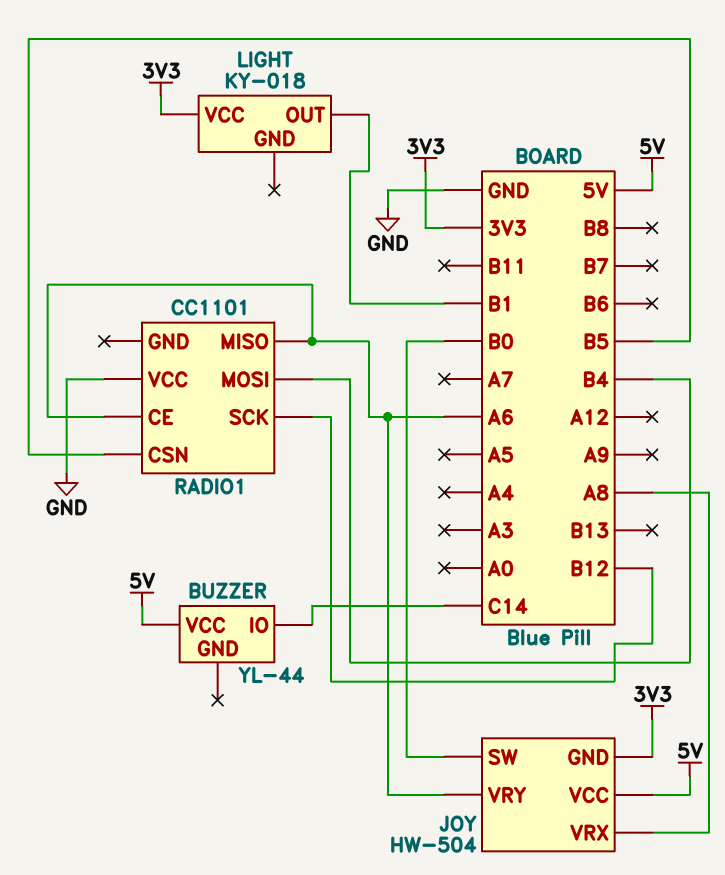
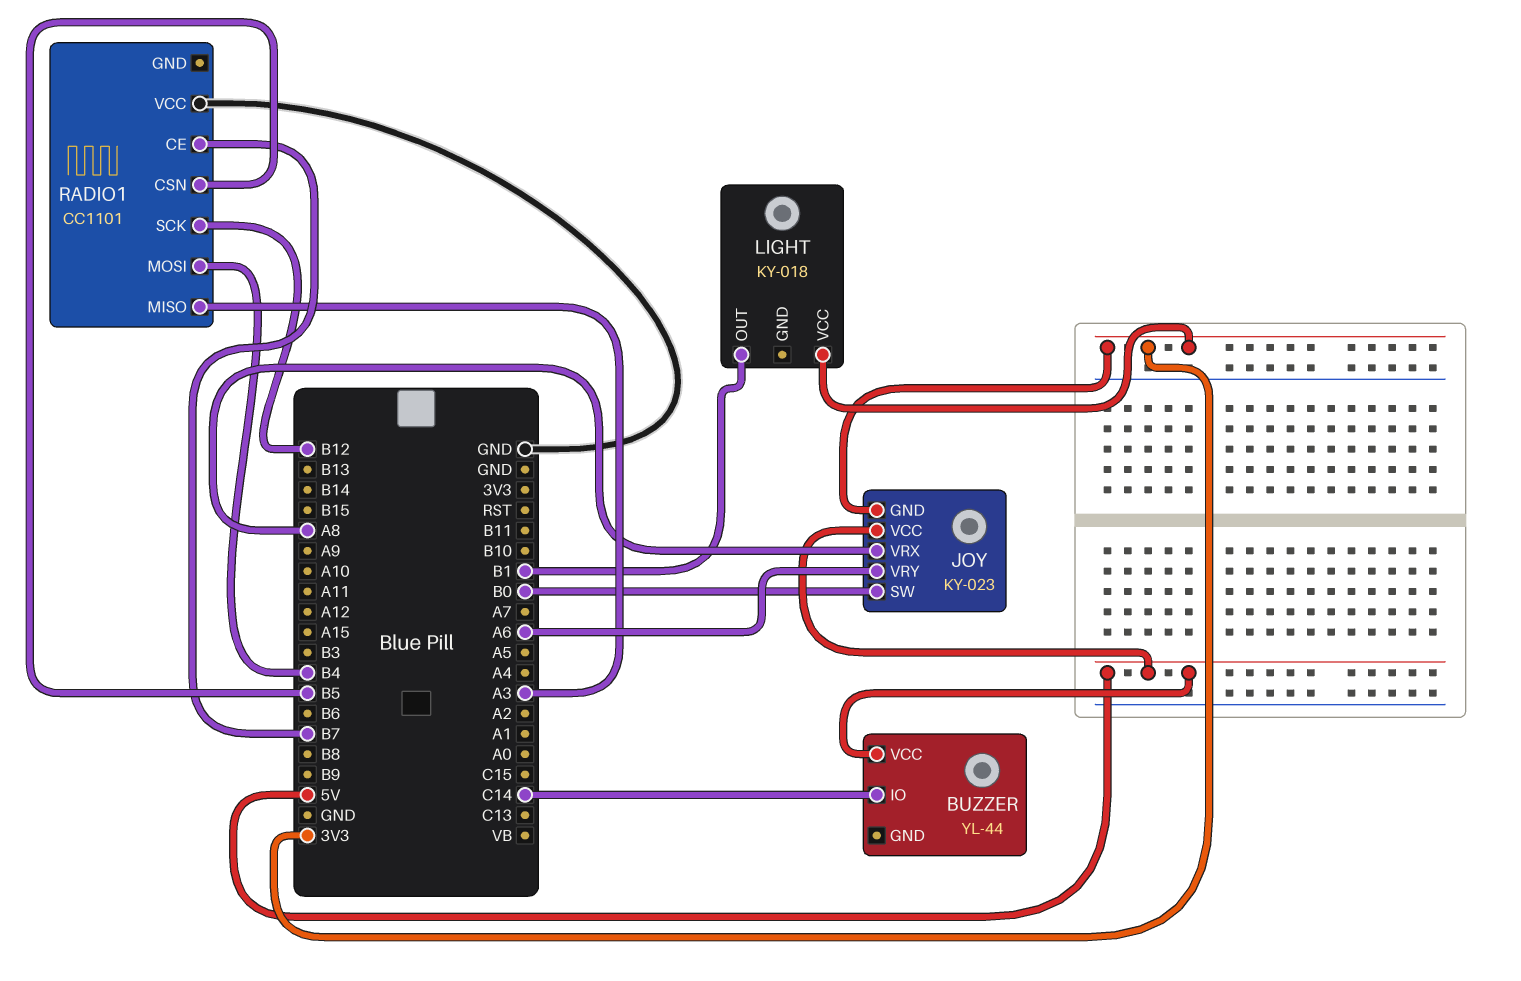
JOY: HW-504 -> KY-023
RADIO1 pin CE: A6 -> B7
RADIO1 pin MISO: A6 -> A3

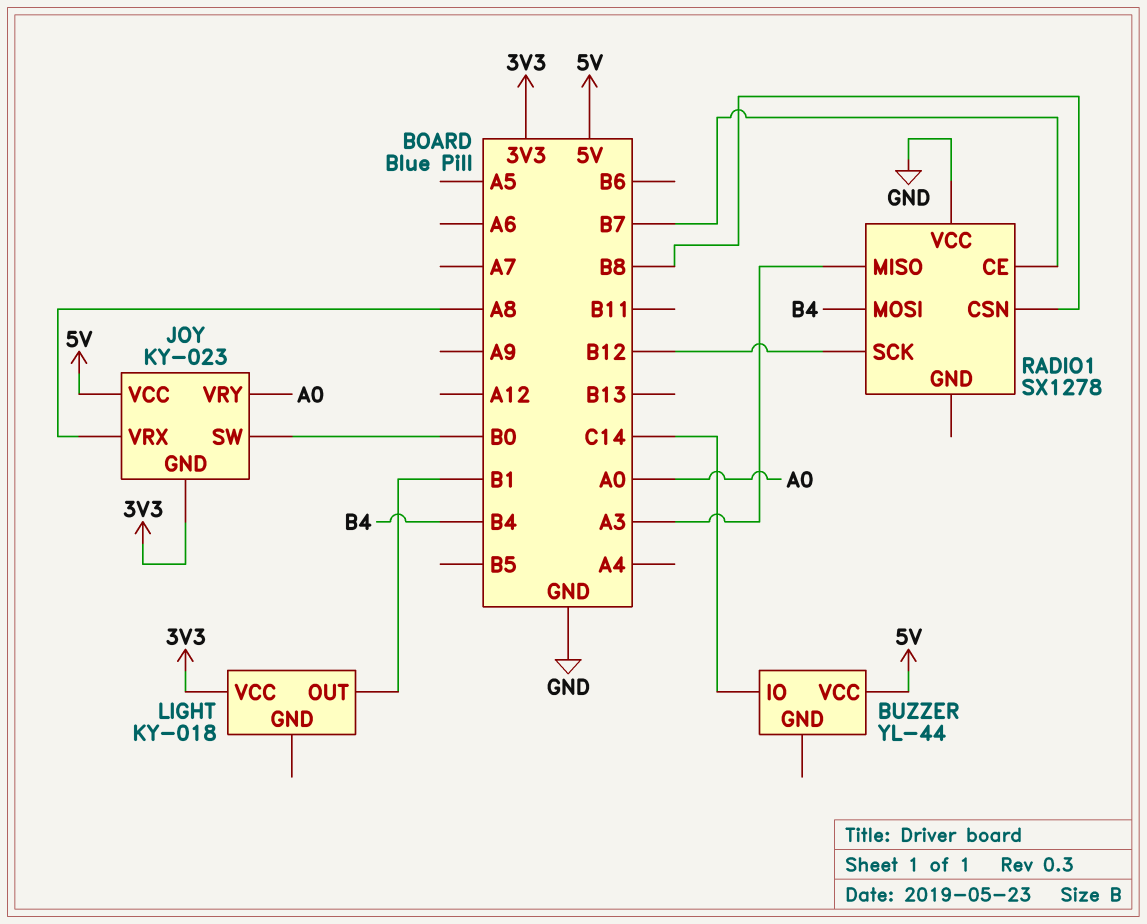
JOY pin VRY: A6 -> A0
RADIO1: CC1101 -> SX1278
RADIO1 pin CSN: B5 -> B8

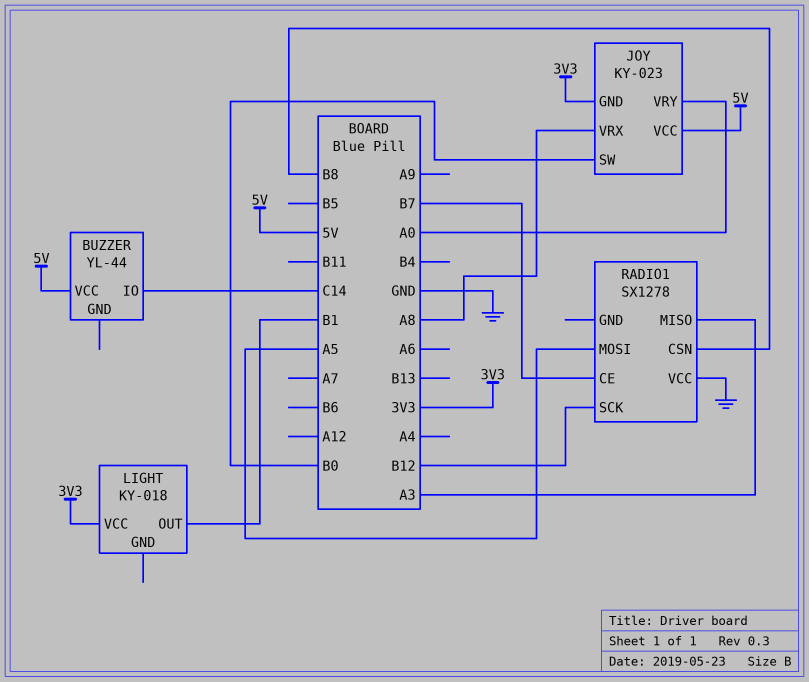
RADIO1 pin MOSI: B4 -> A5

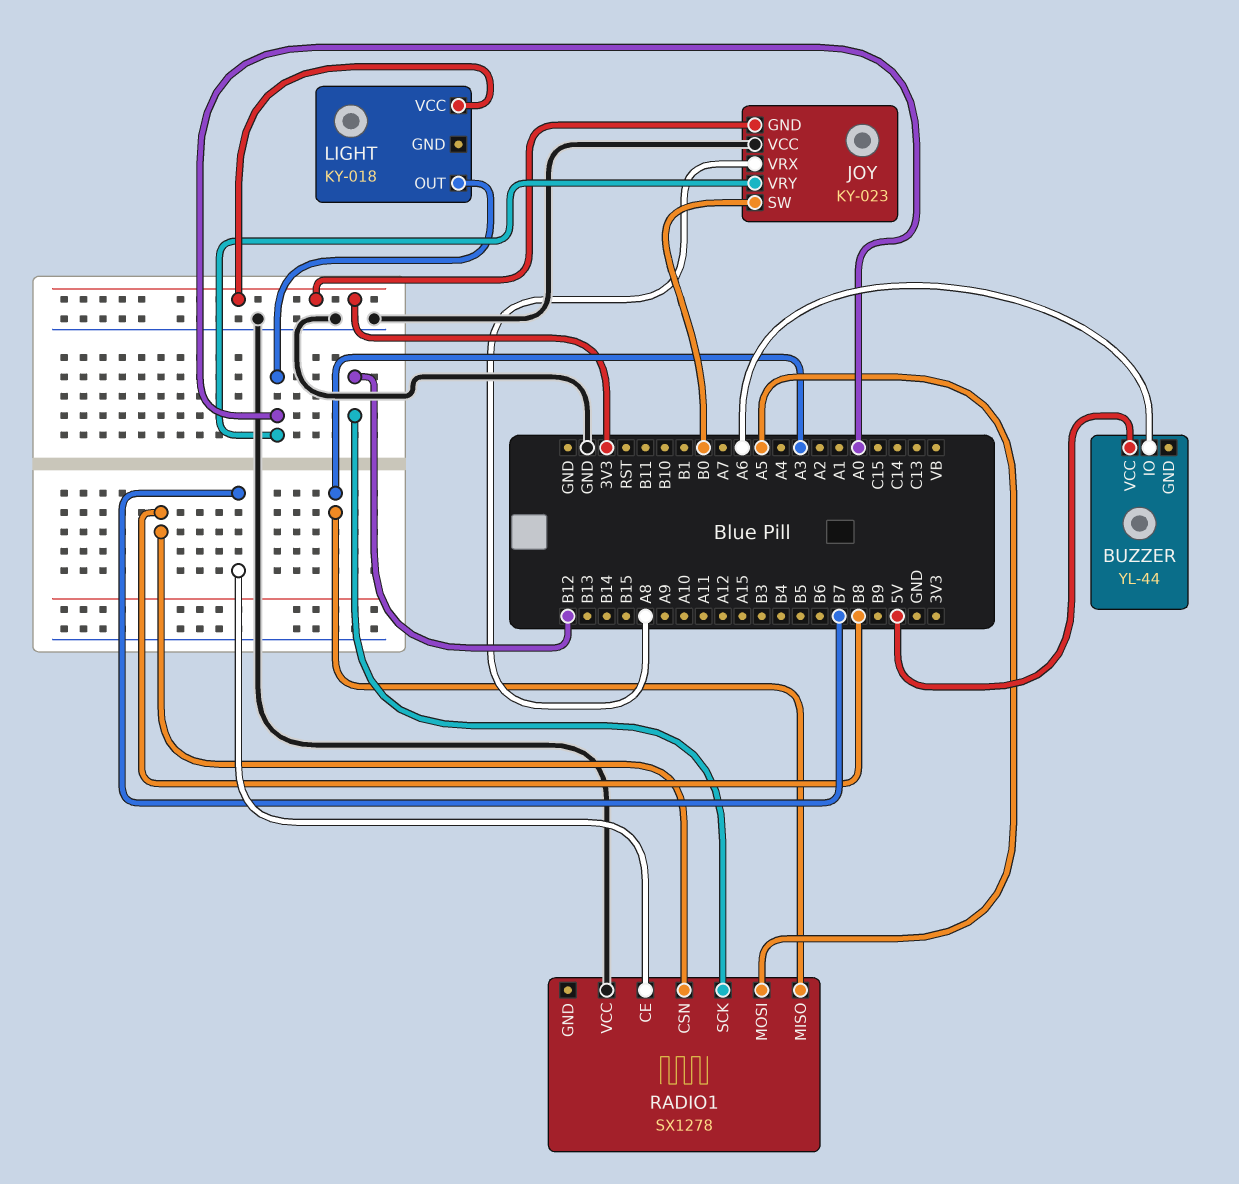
BUZZER pin IO: C14 -> A6
JOY pin VCC: 5V -> GND
LIGHT pin OUT: B1 -> A0

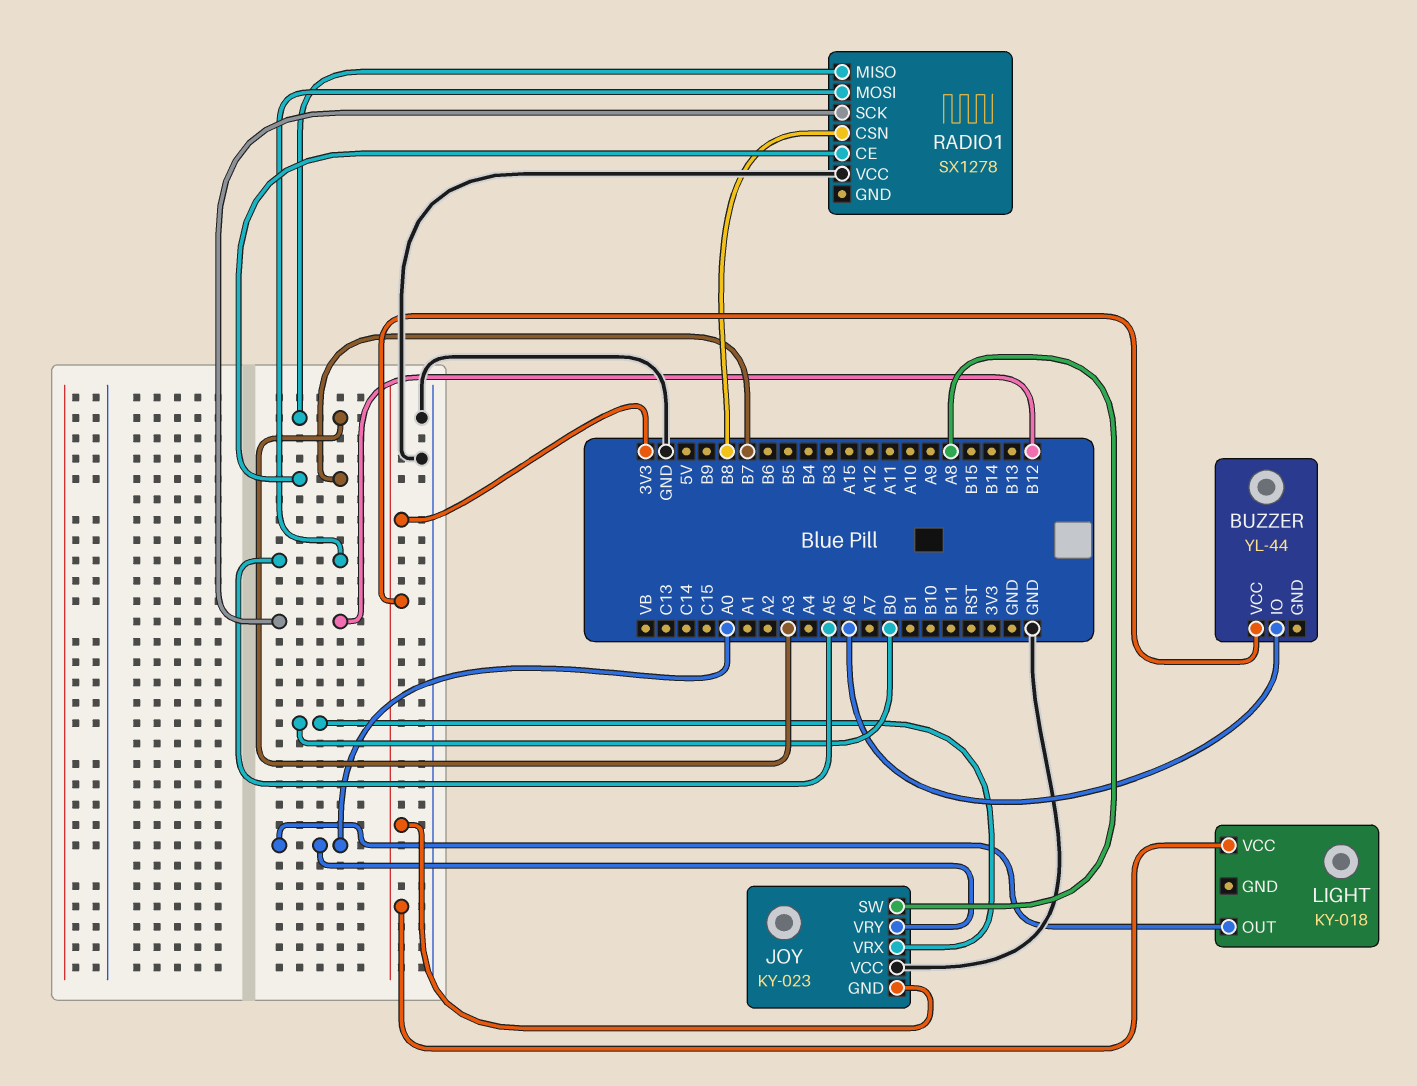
BUZZER pin VCC: 5V -> 3V3
JOY pin SW: B0 -> A8
JOY pin VRX: A8 -> B0

